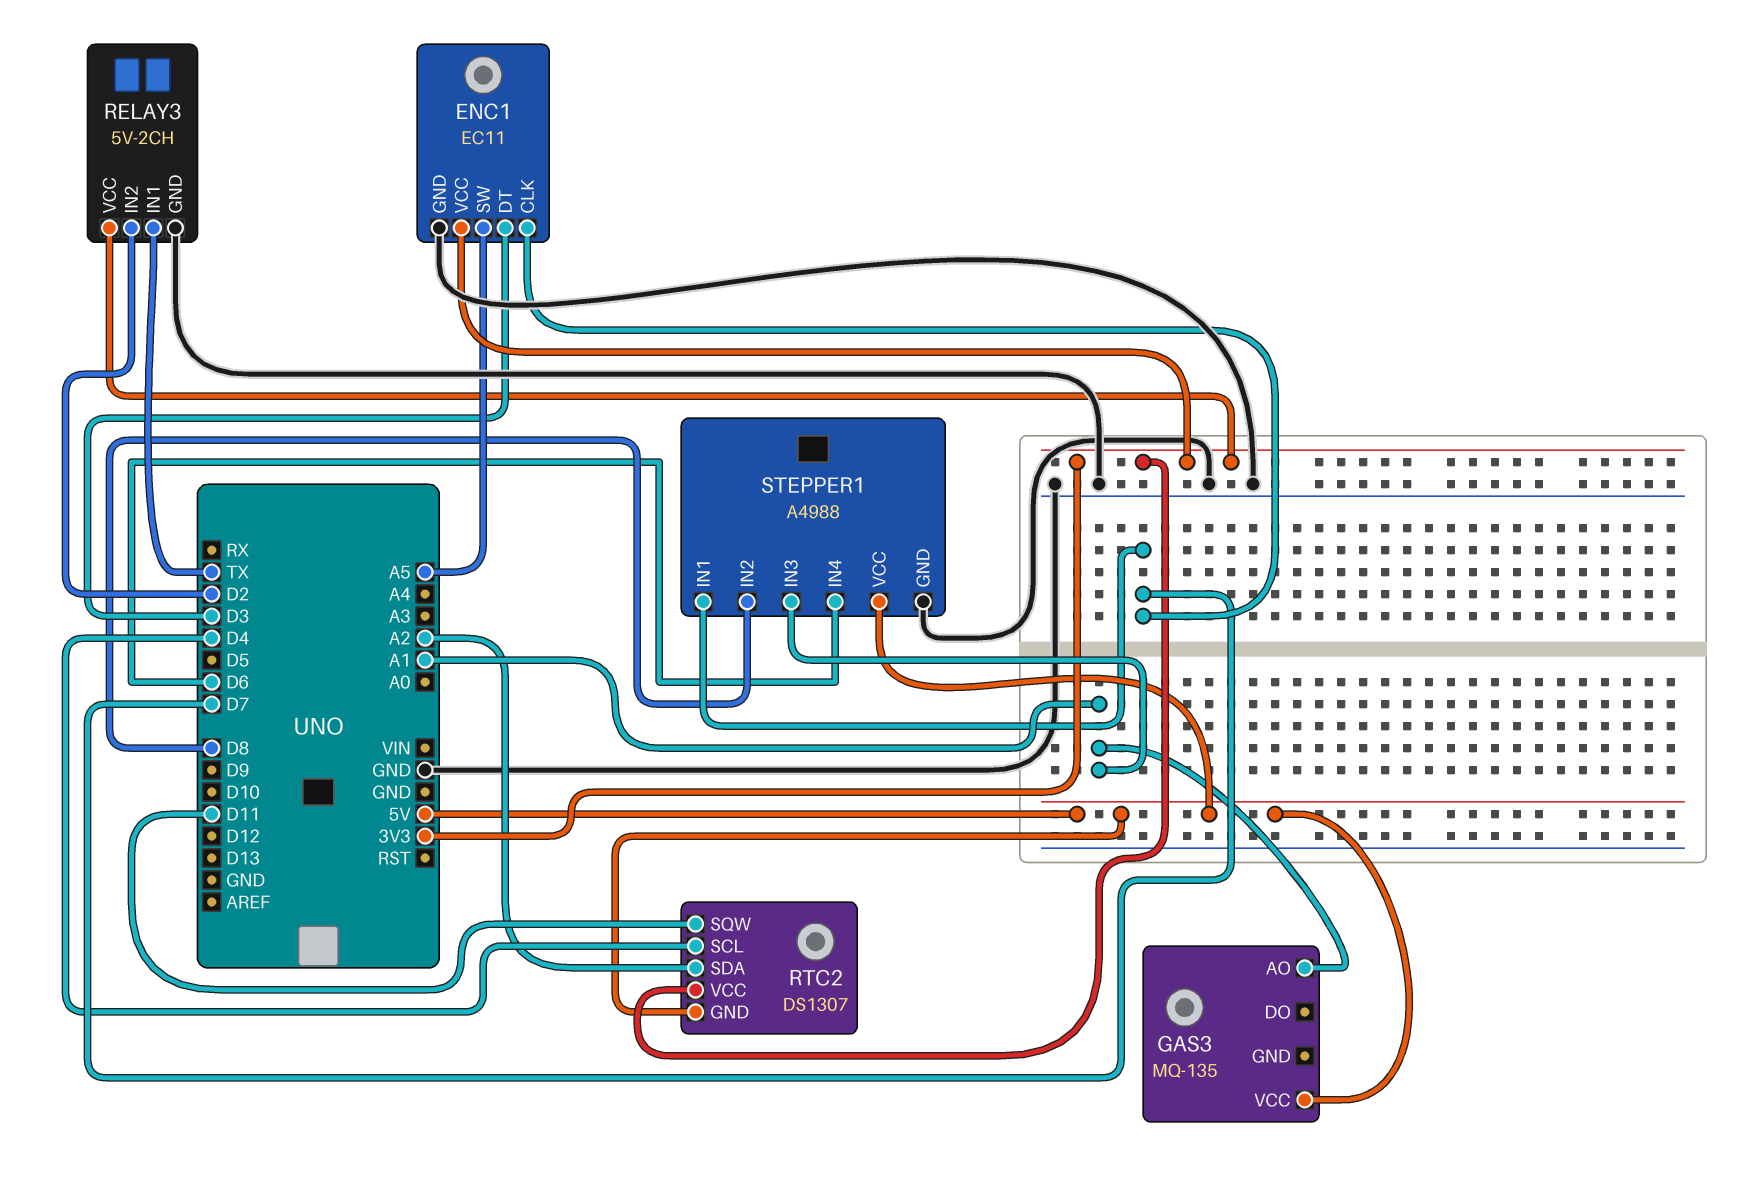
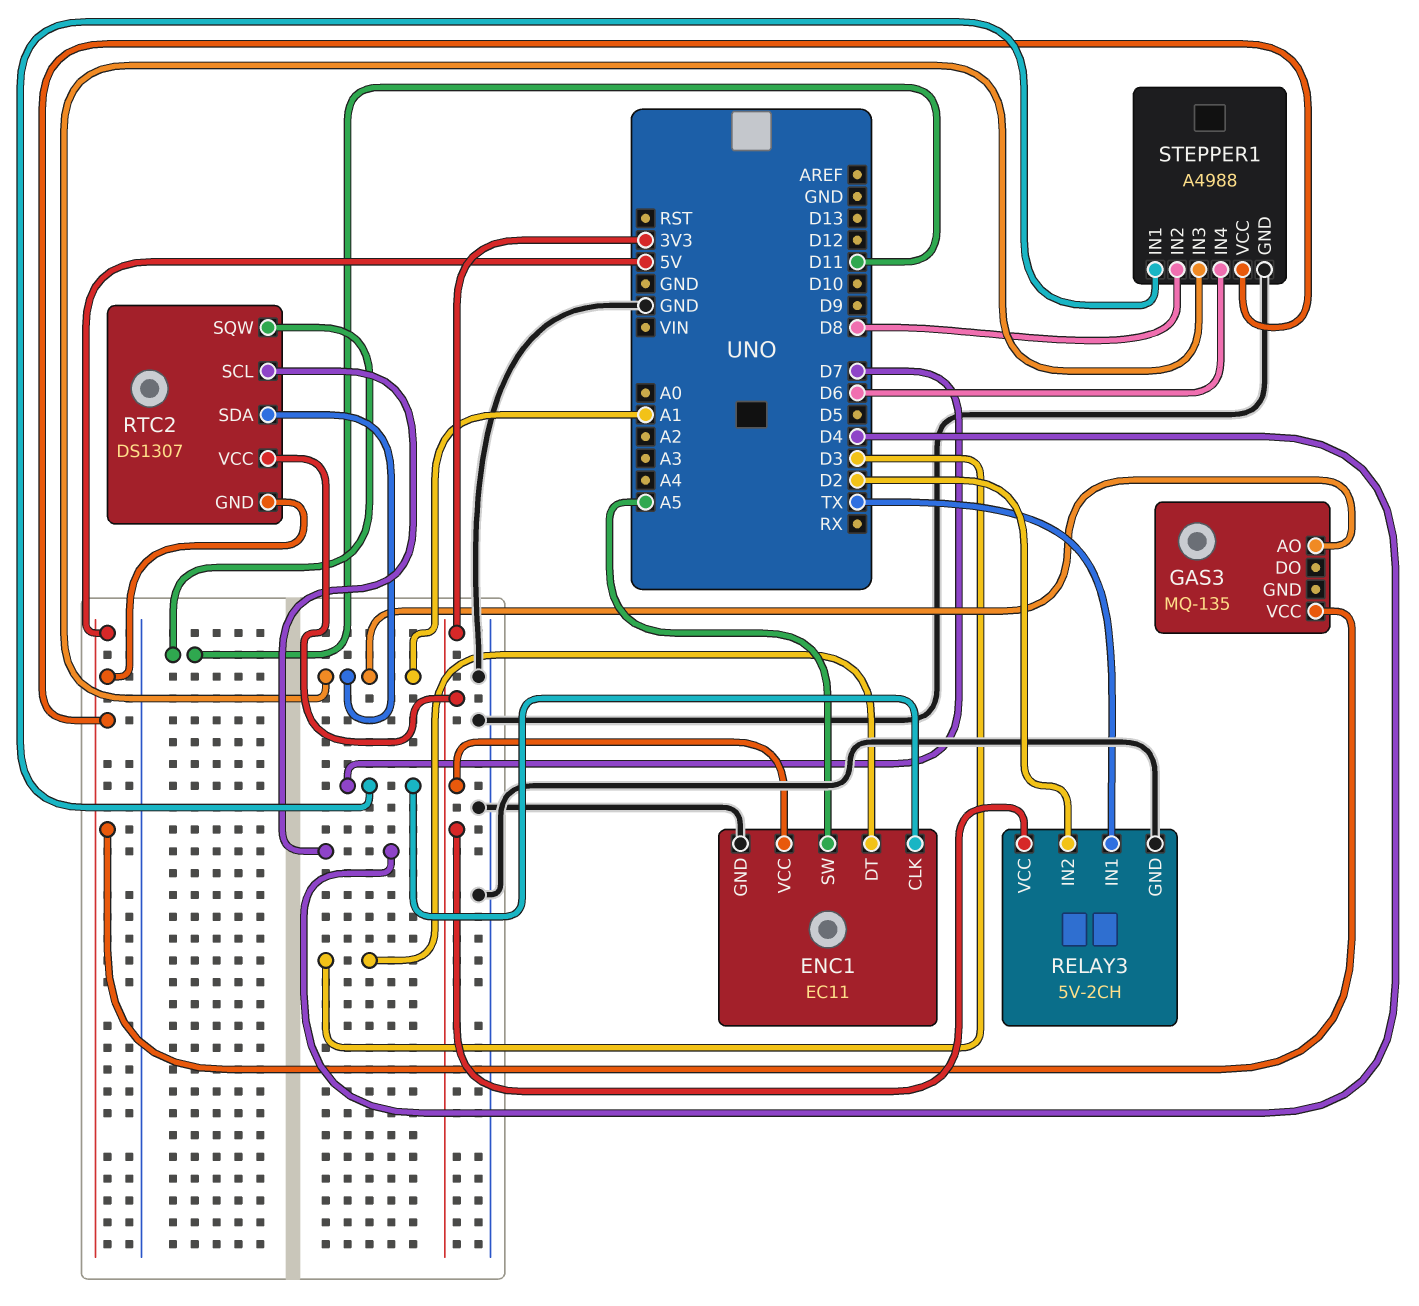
RTC2 pin SDA: A2 -> A1

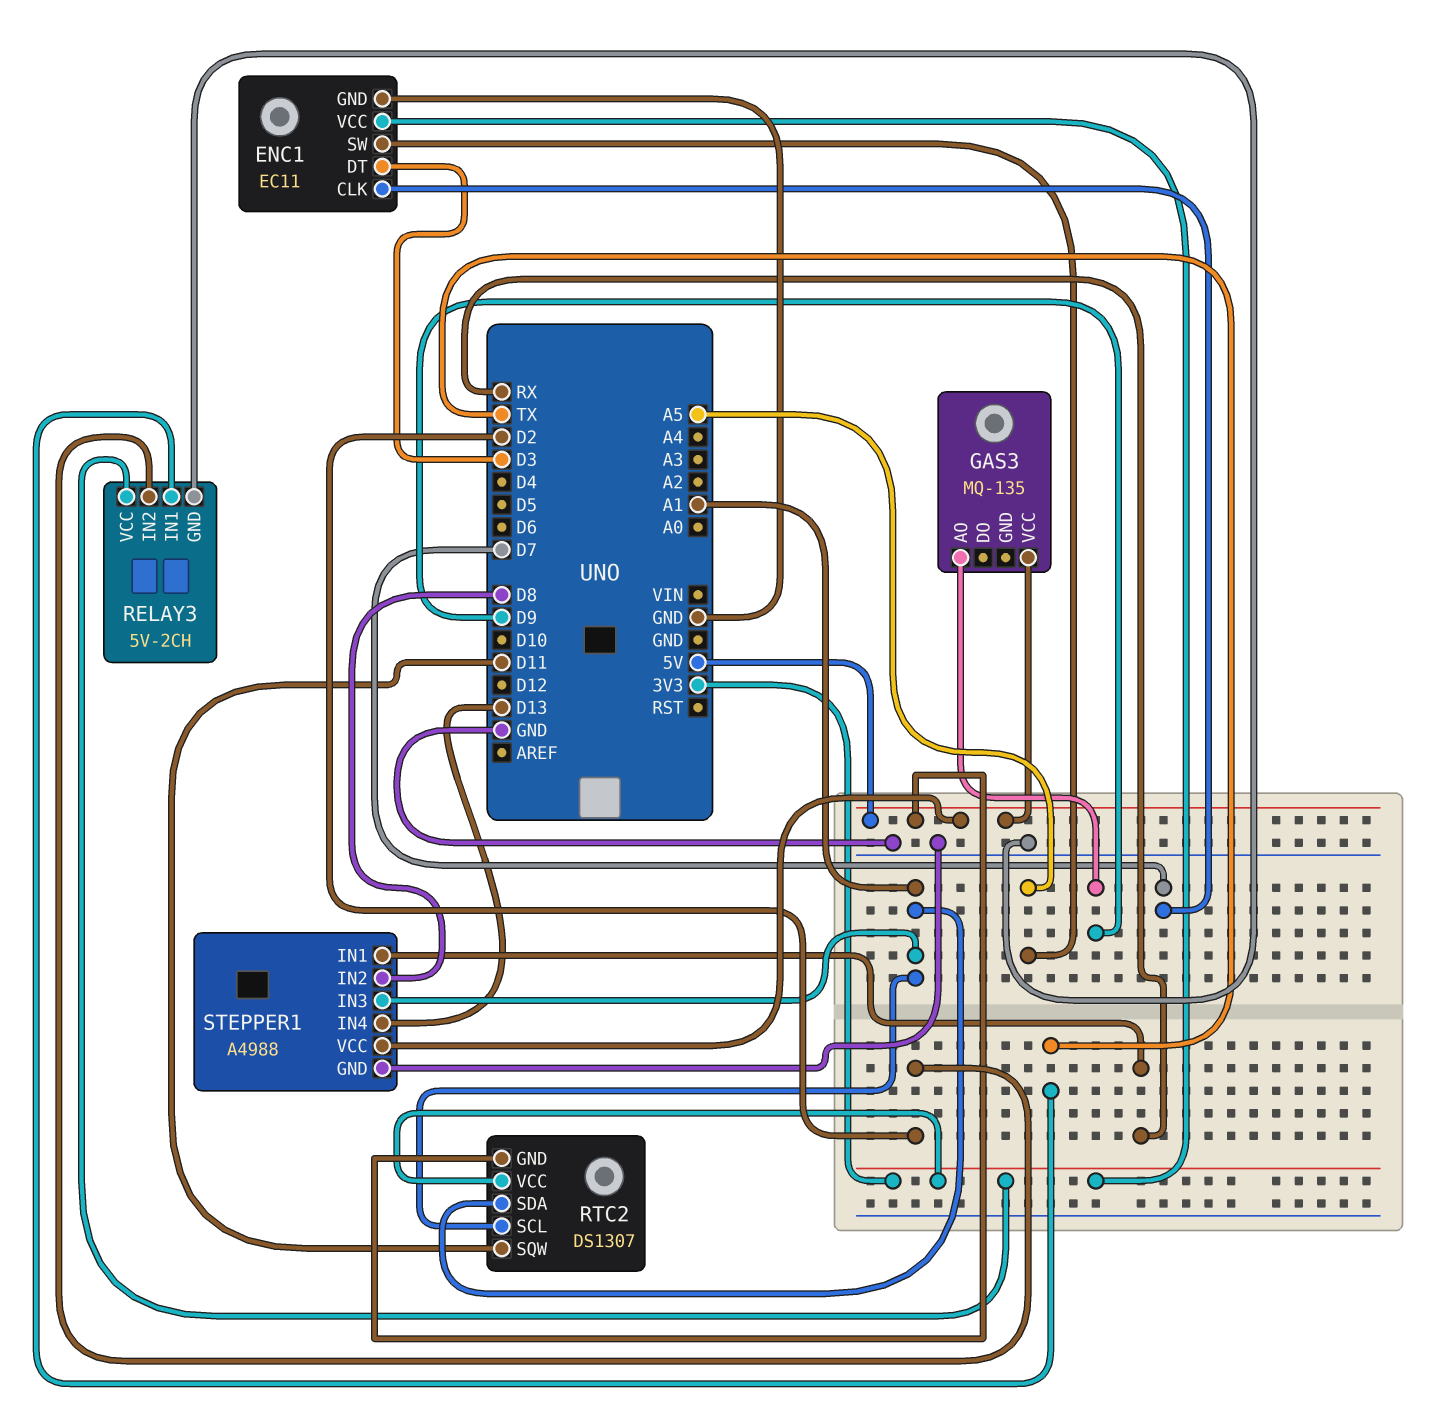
GAS3 pin AO: A1 -> D9
RTC2 pin SCL: D4 -> A1
STEPPER1 pin IN1: D7 -> RX
STEPPER1 pin IN4: D6 -> D13

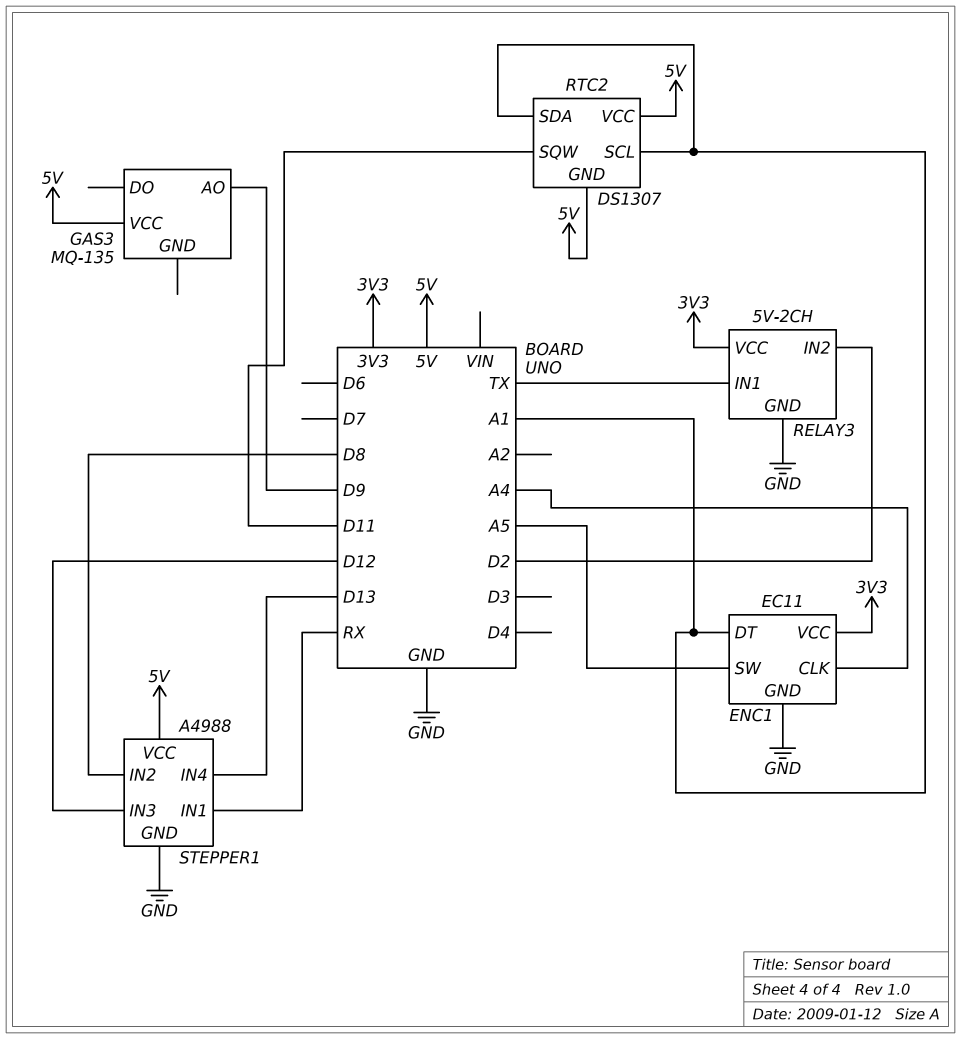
ENC1 pin CLK: D7 -> A4
ENC1 pin DT: D3 -> A1
RTC2 pin VCC: 3V3 -> 5V
STEPPER1 pin IN3: A1 -> D12

